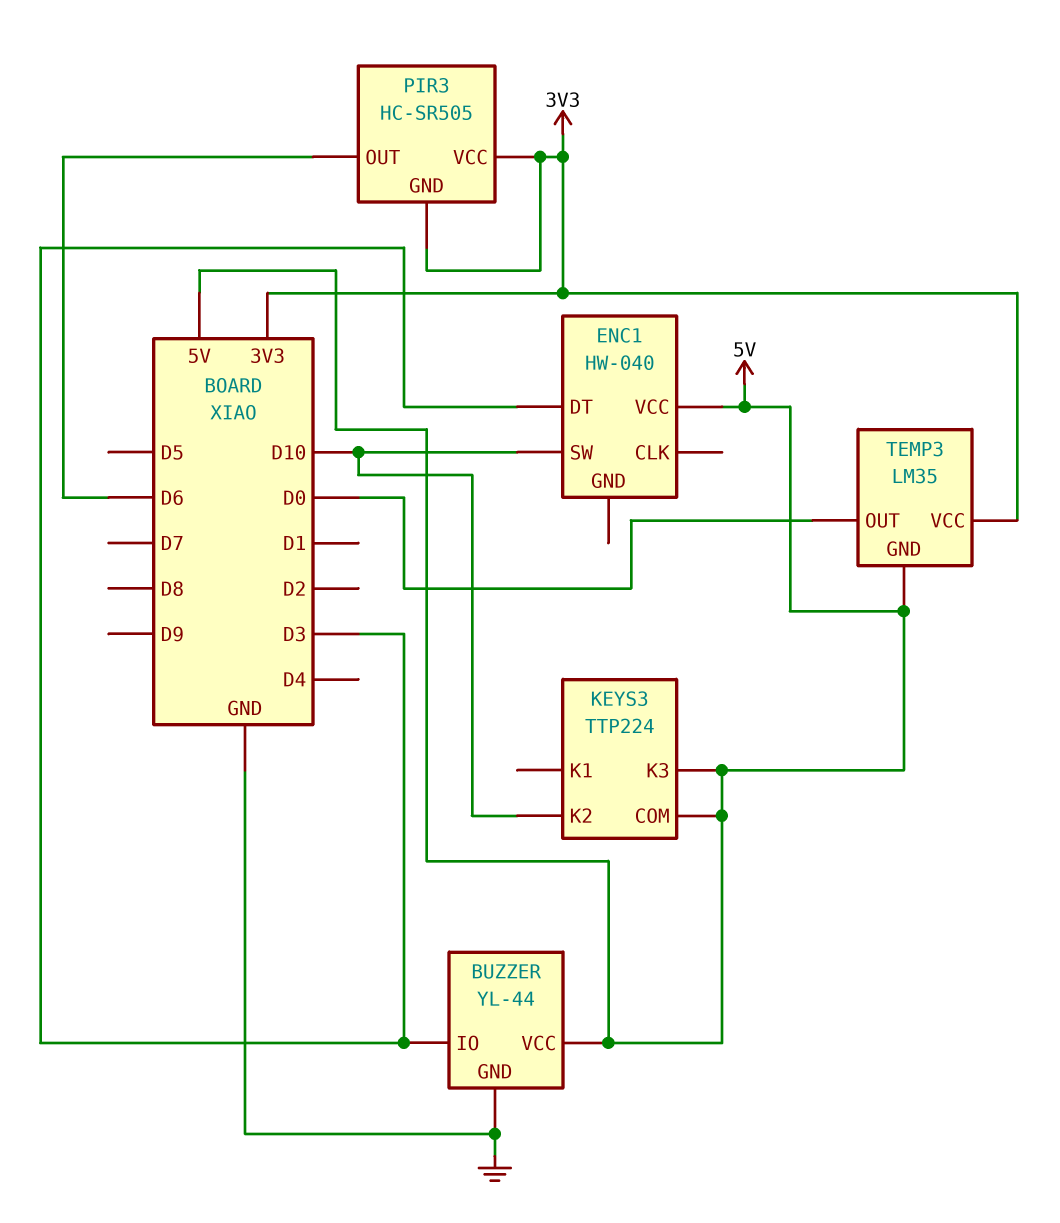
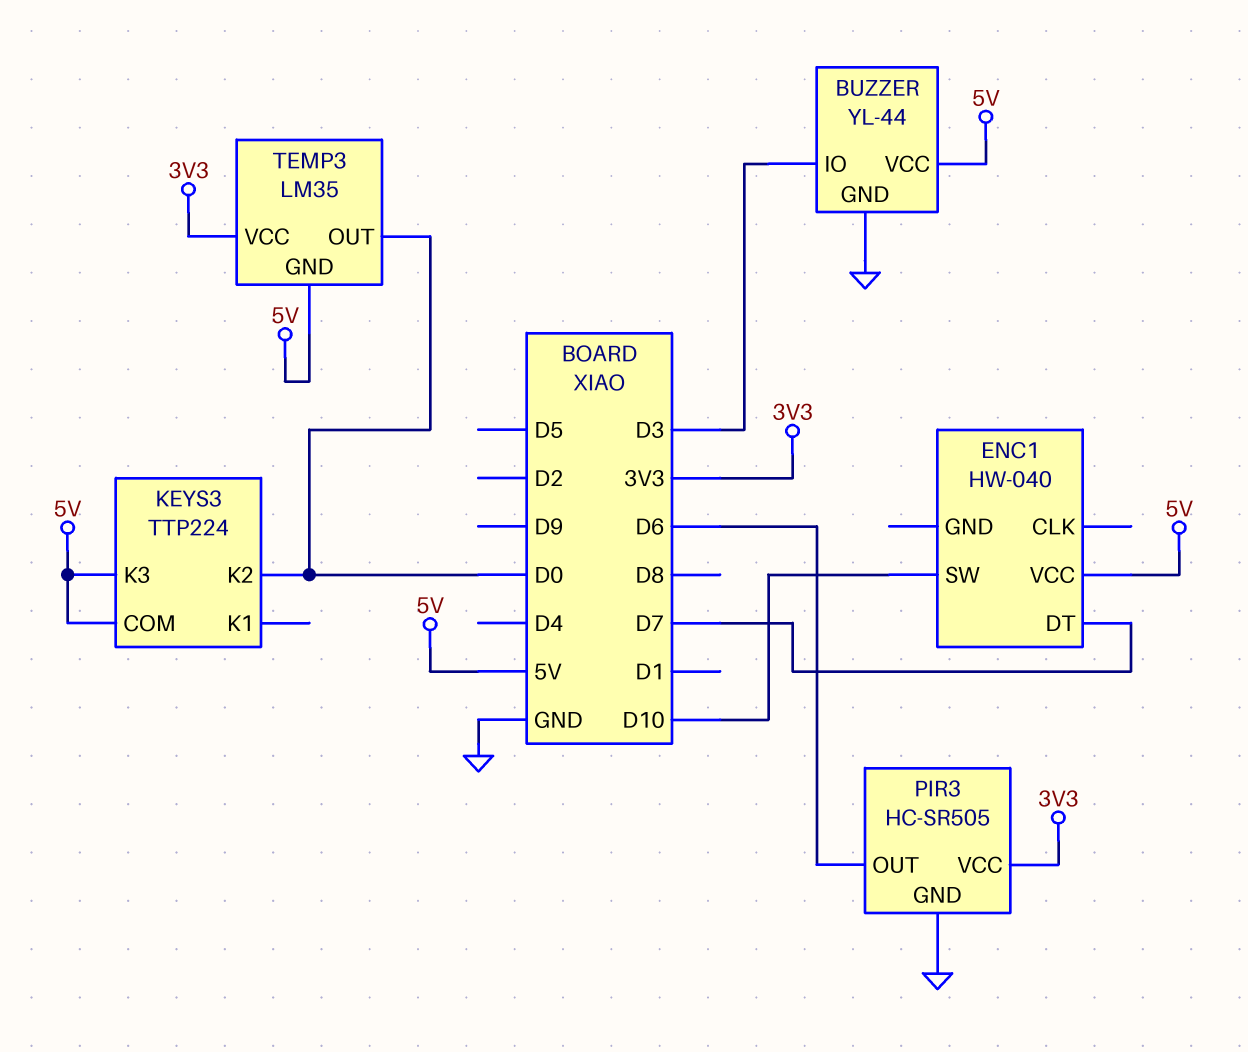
ENC1 pin DT: D3 -> D7
KEYS3 pin K2: D10 -> D0
PIR3 pin GND: 3V3 -> GND

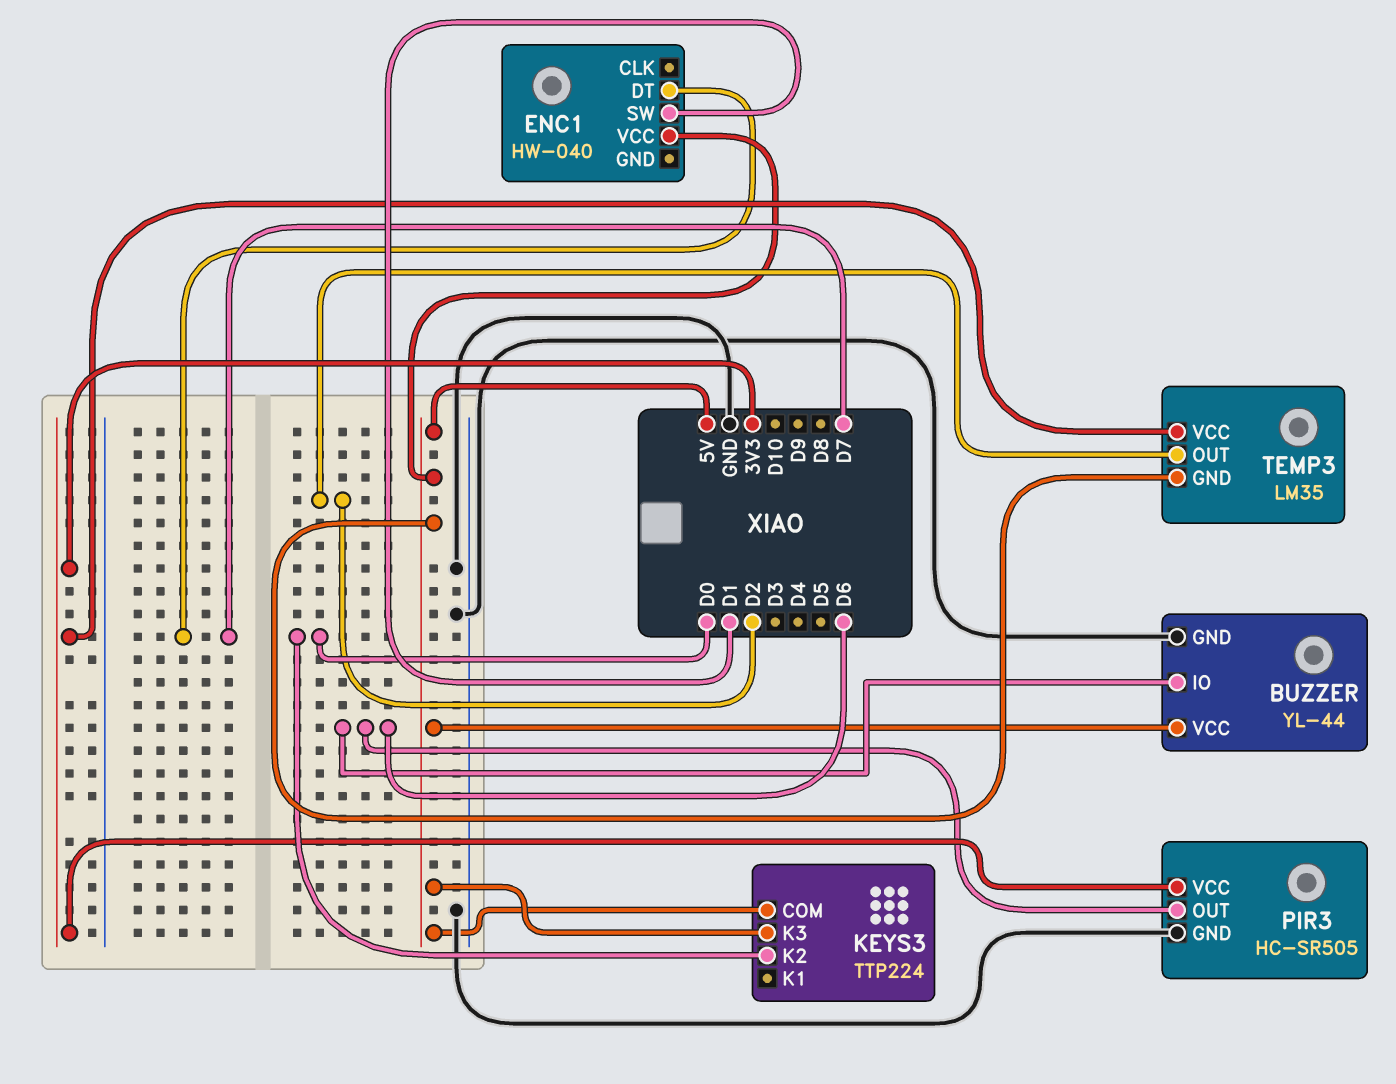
BUZZER pin IO: D3 -> D6
ENC1 pin SW: D10 -> D1
TEMP3 pin OUT: D0 -> D2

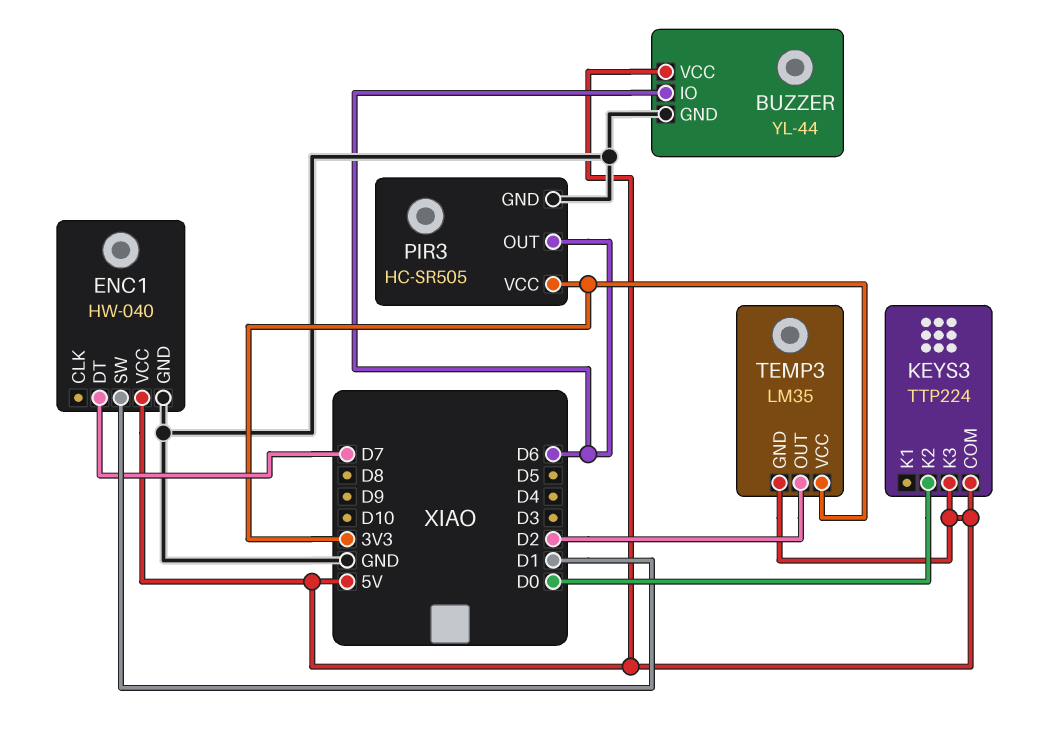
ENC1 pin GND: none -> GND

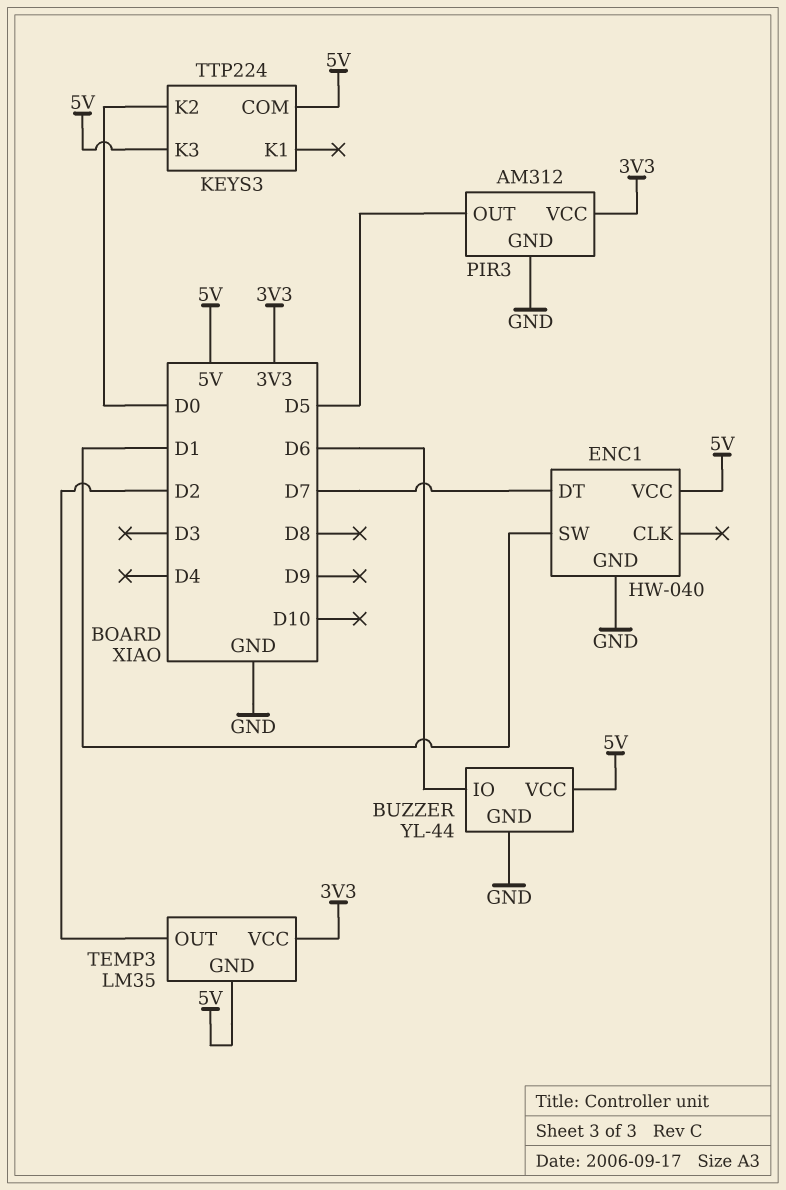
PIR3: HC-SR505 -> AM312
PIR3 pin OUT: D6 -> D5

